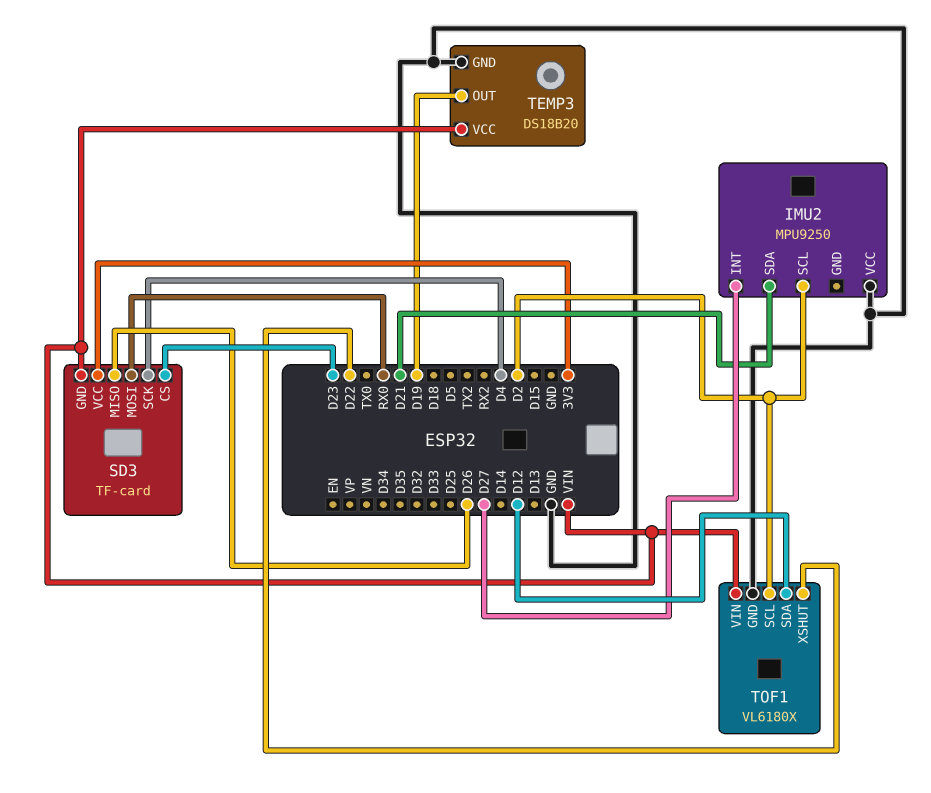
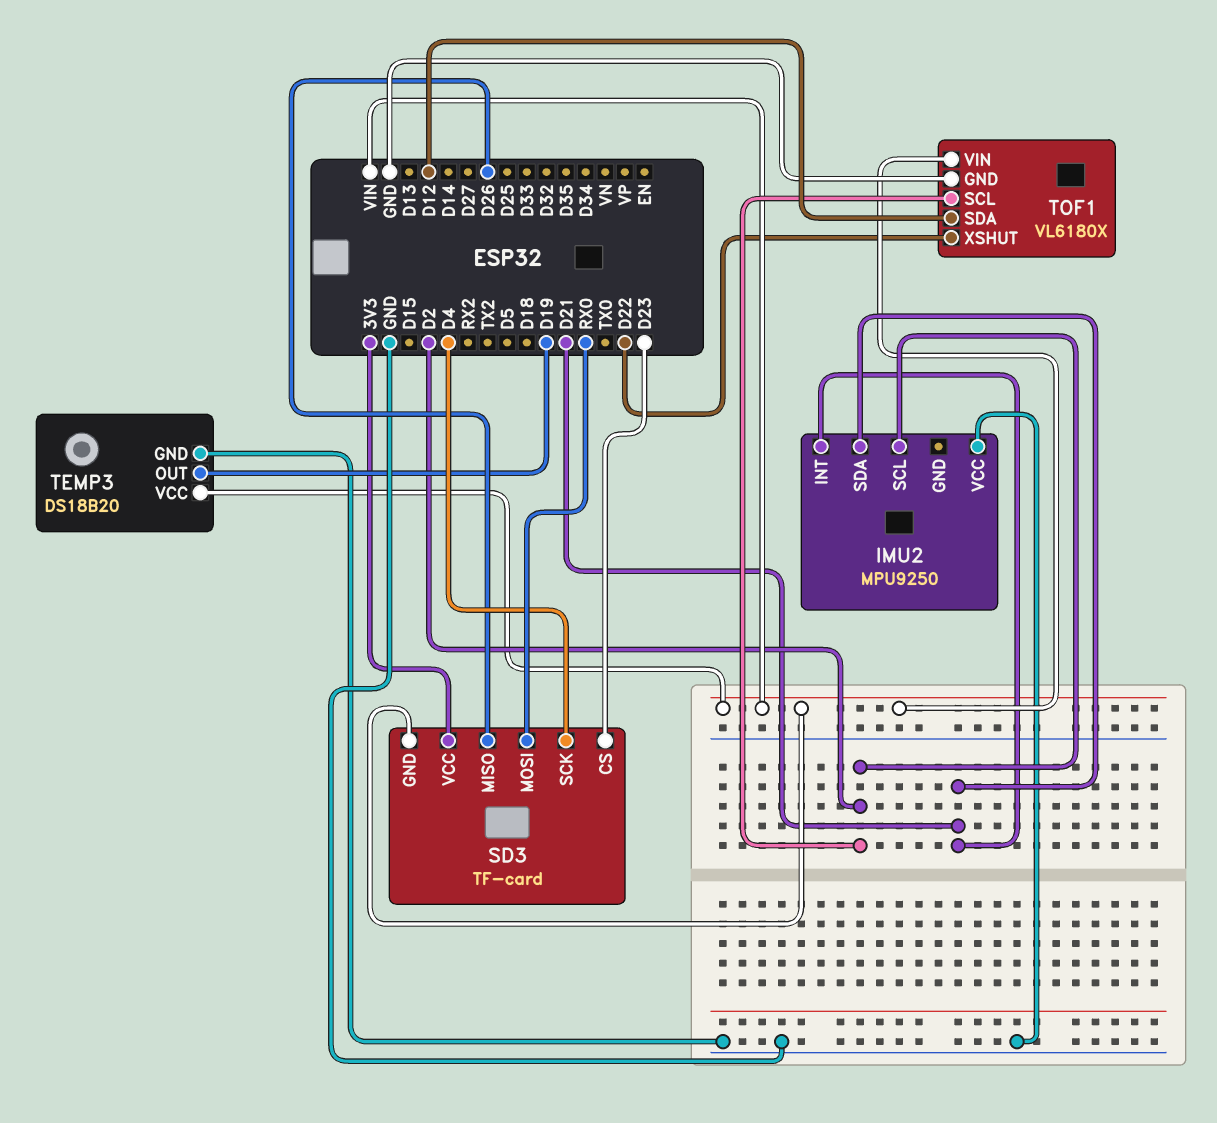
IMU2 pin INT: D27 -> D21

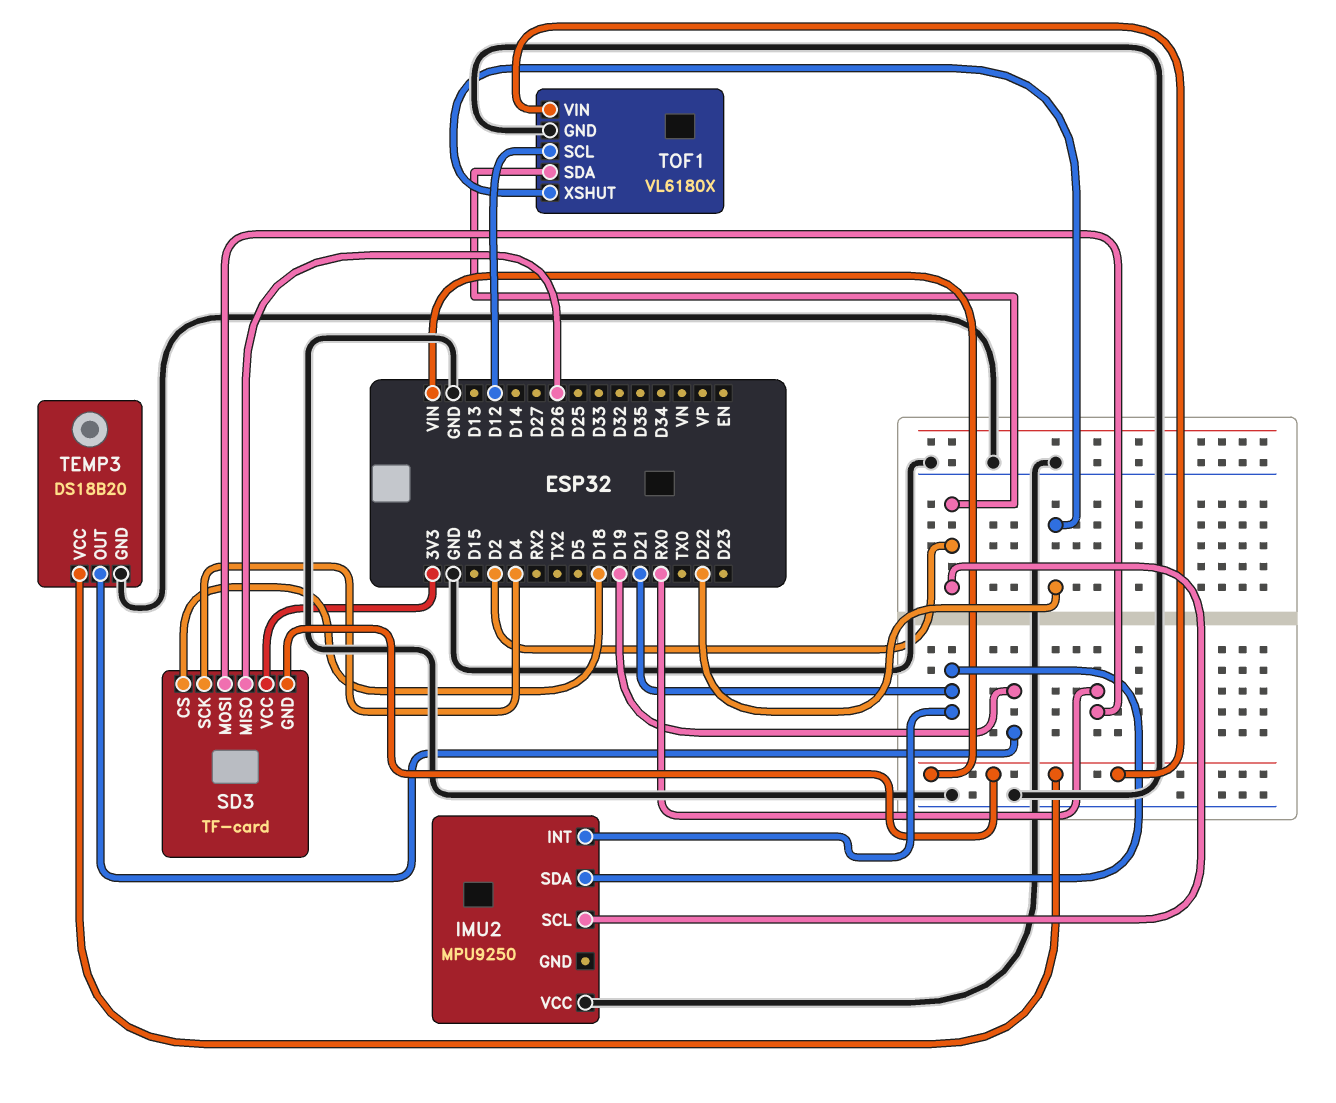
SD3 pin CS: D23 -> D18
TOF1 pin SCL: D2 -> D12
TOF1 pin SDA: D12 -> D2

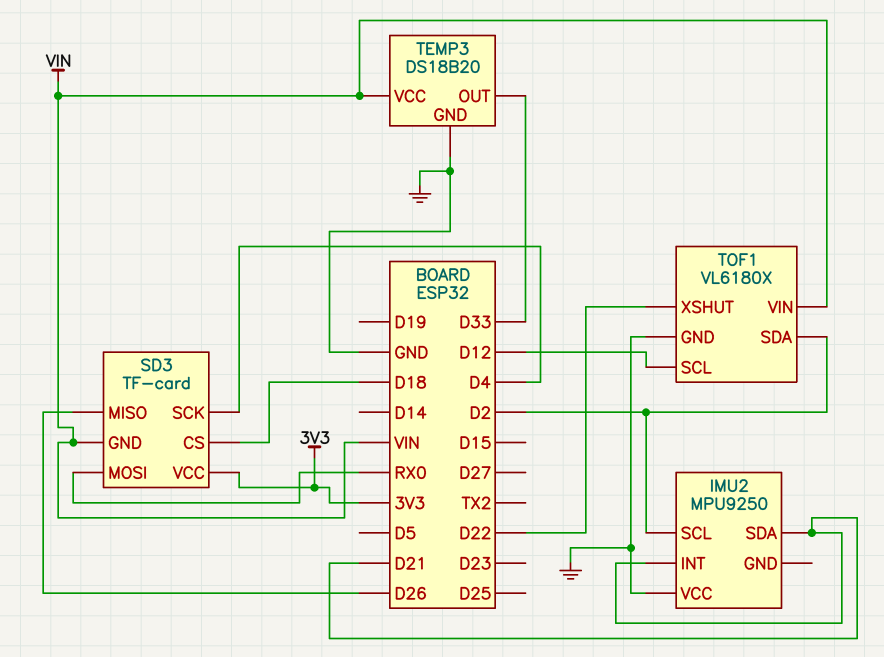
TEMP3 pin OUT: D19 -> D33

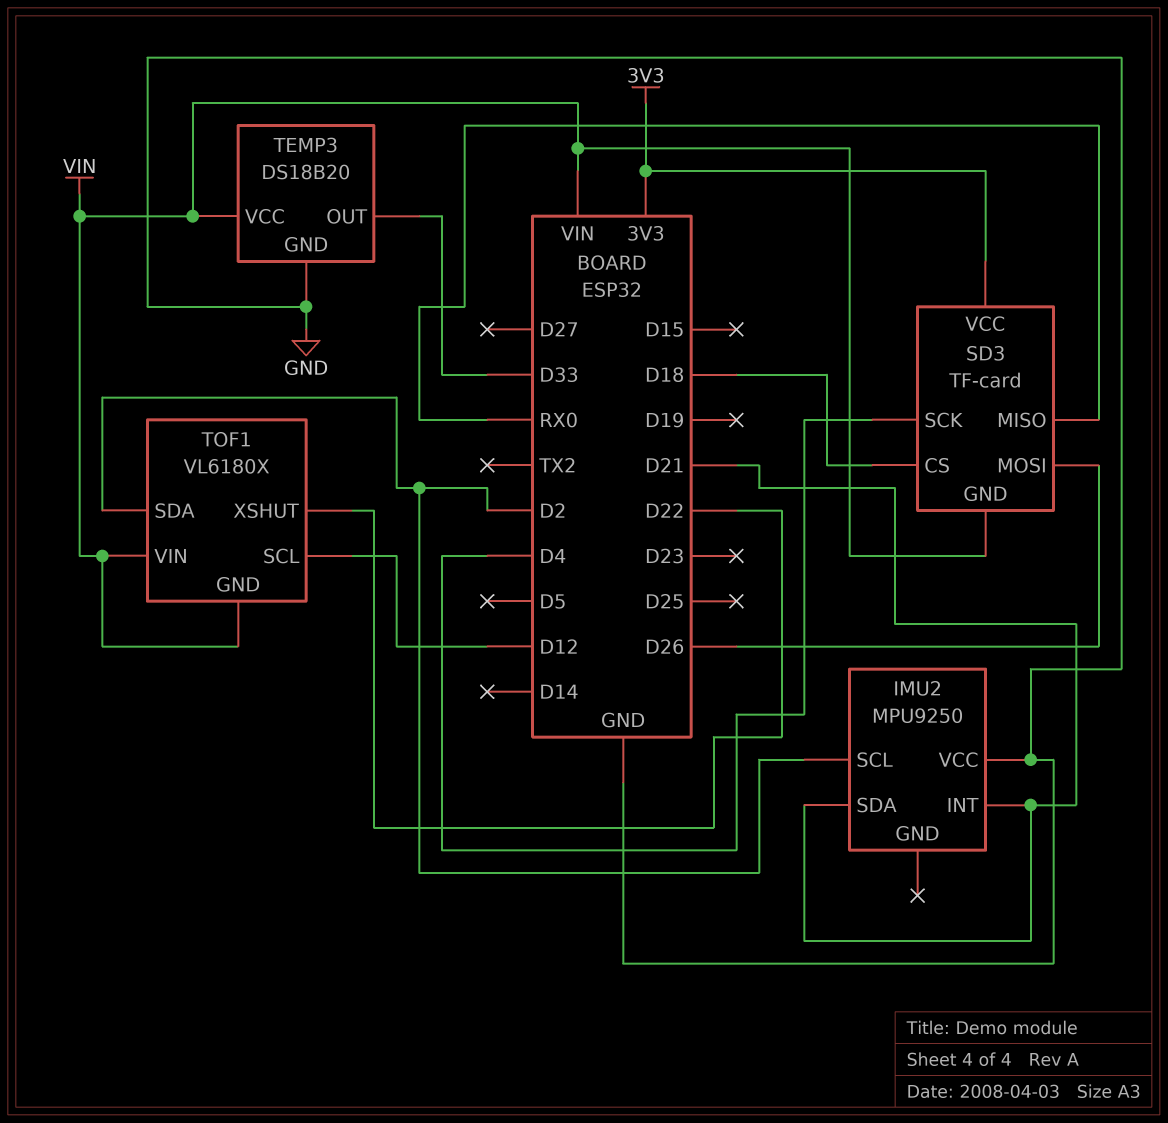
SD3 pin MISO: D26 -> RX0
SD3 pin MOSI: RX0 -> D26
TOF1 pin GND: GND -> VIN

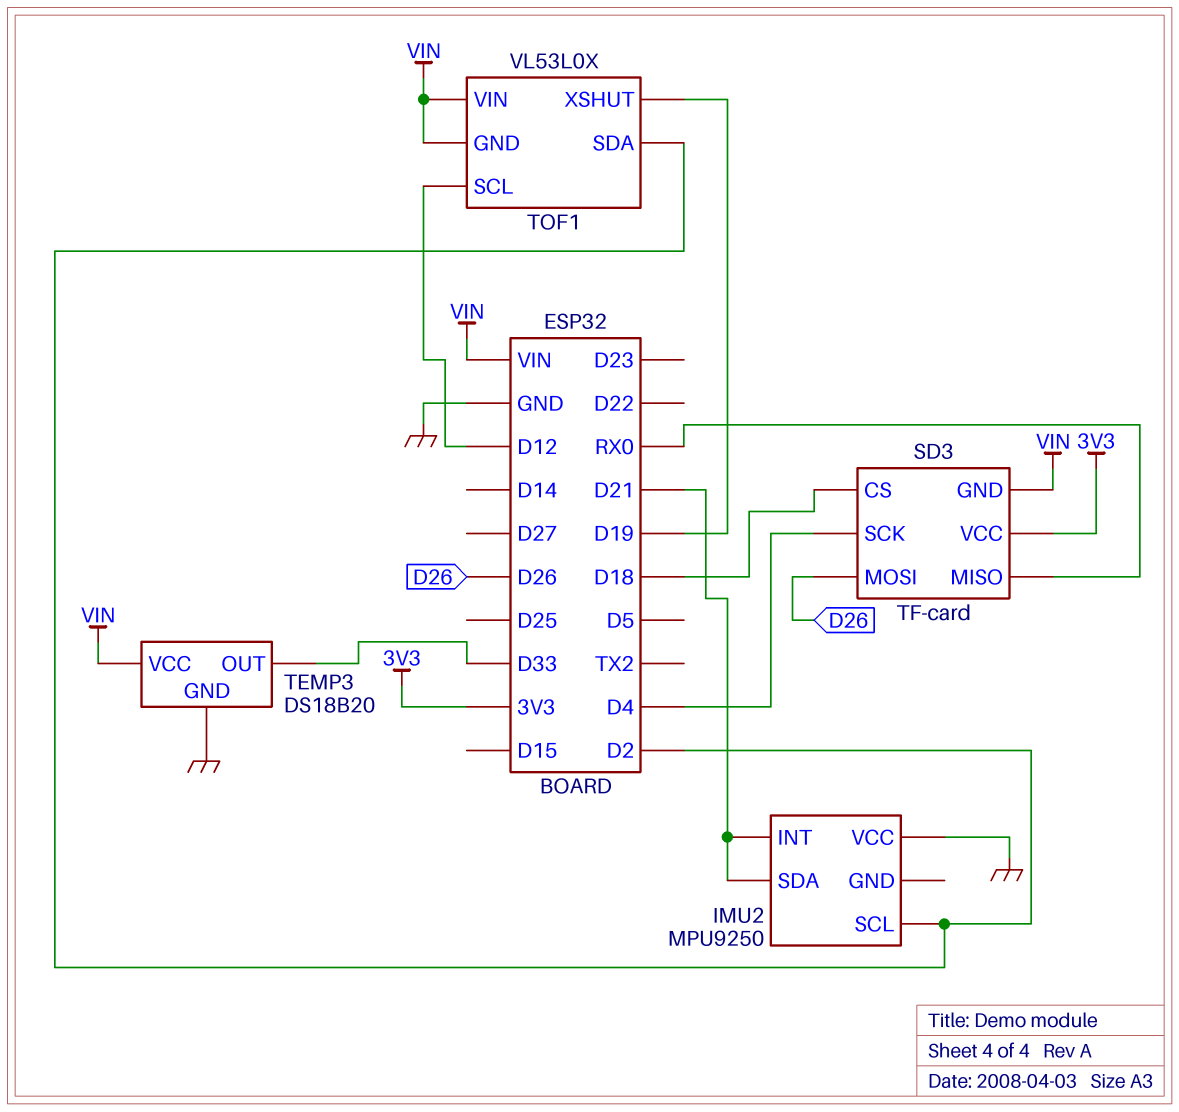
TOF1: VL6180X -> VL53L0X
TOF1 pin XSHUT: D22 -> D19

